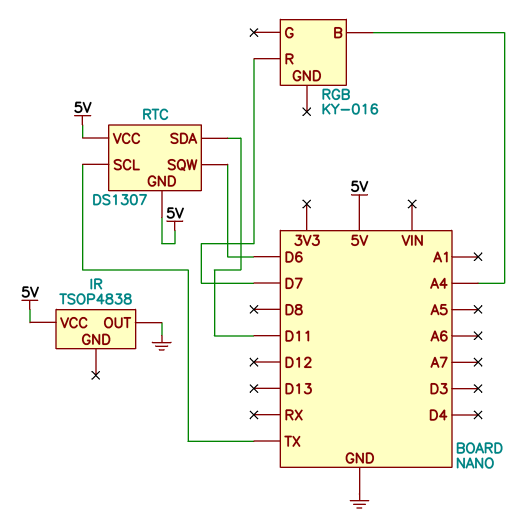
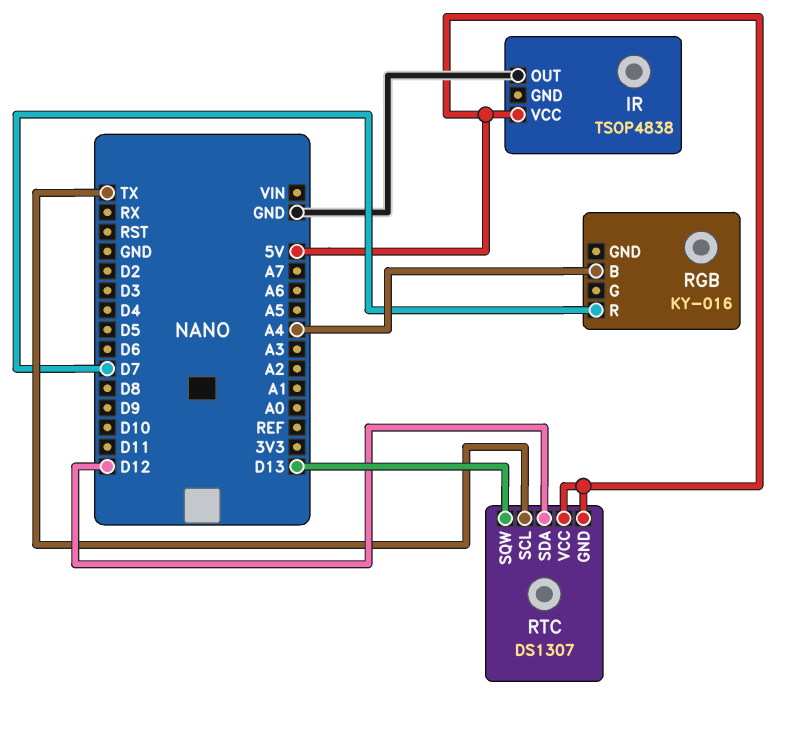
RTC pin SDA: D11 -> D12
RTC pin SQW: D6 -> D13

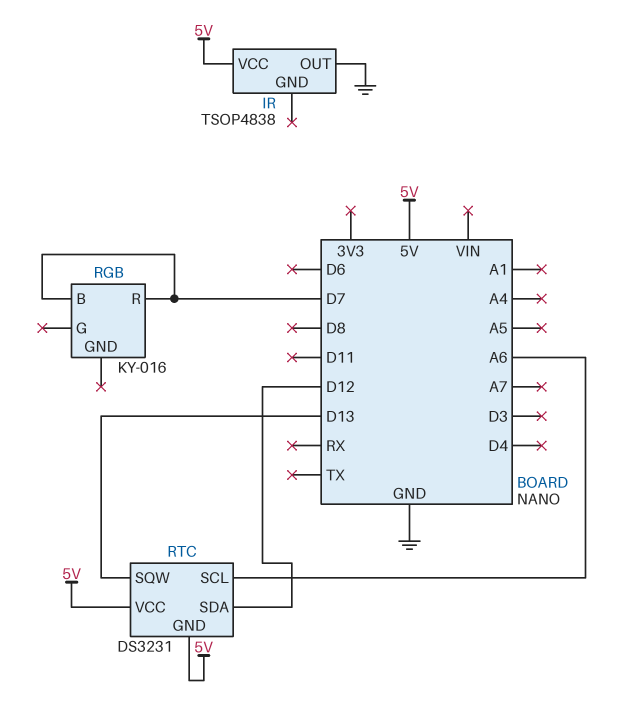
RGB pin B: A4 -> D7
RTC: DS1307 -> DS3231
RTC pin SCL: TX -> A6

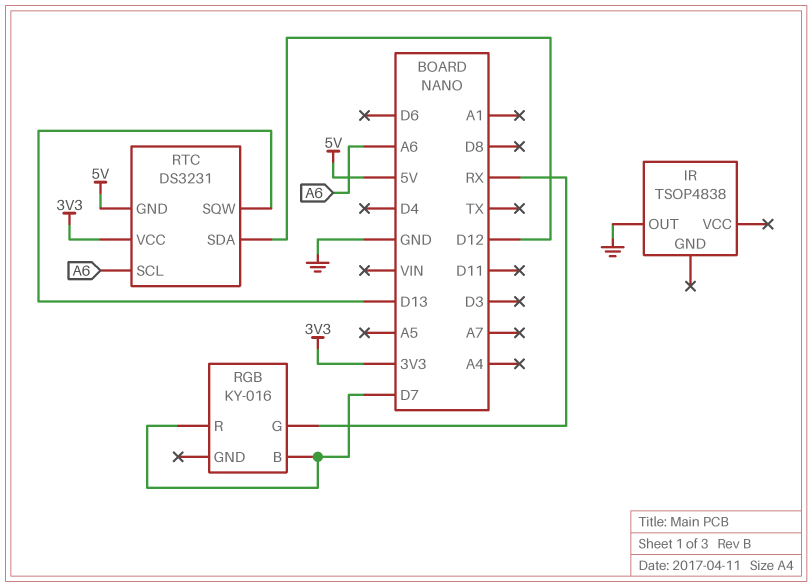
IR pin VCC: 5V -> none
RGB pin G: none -> RX
RTC pin VCC: 5V -> 3V3

